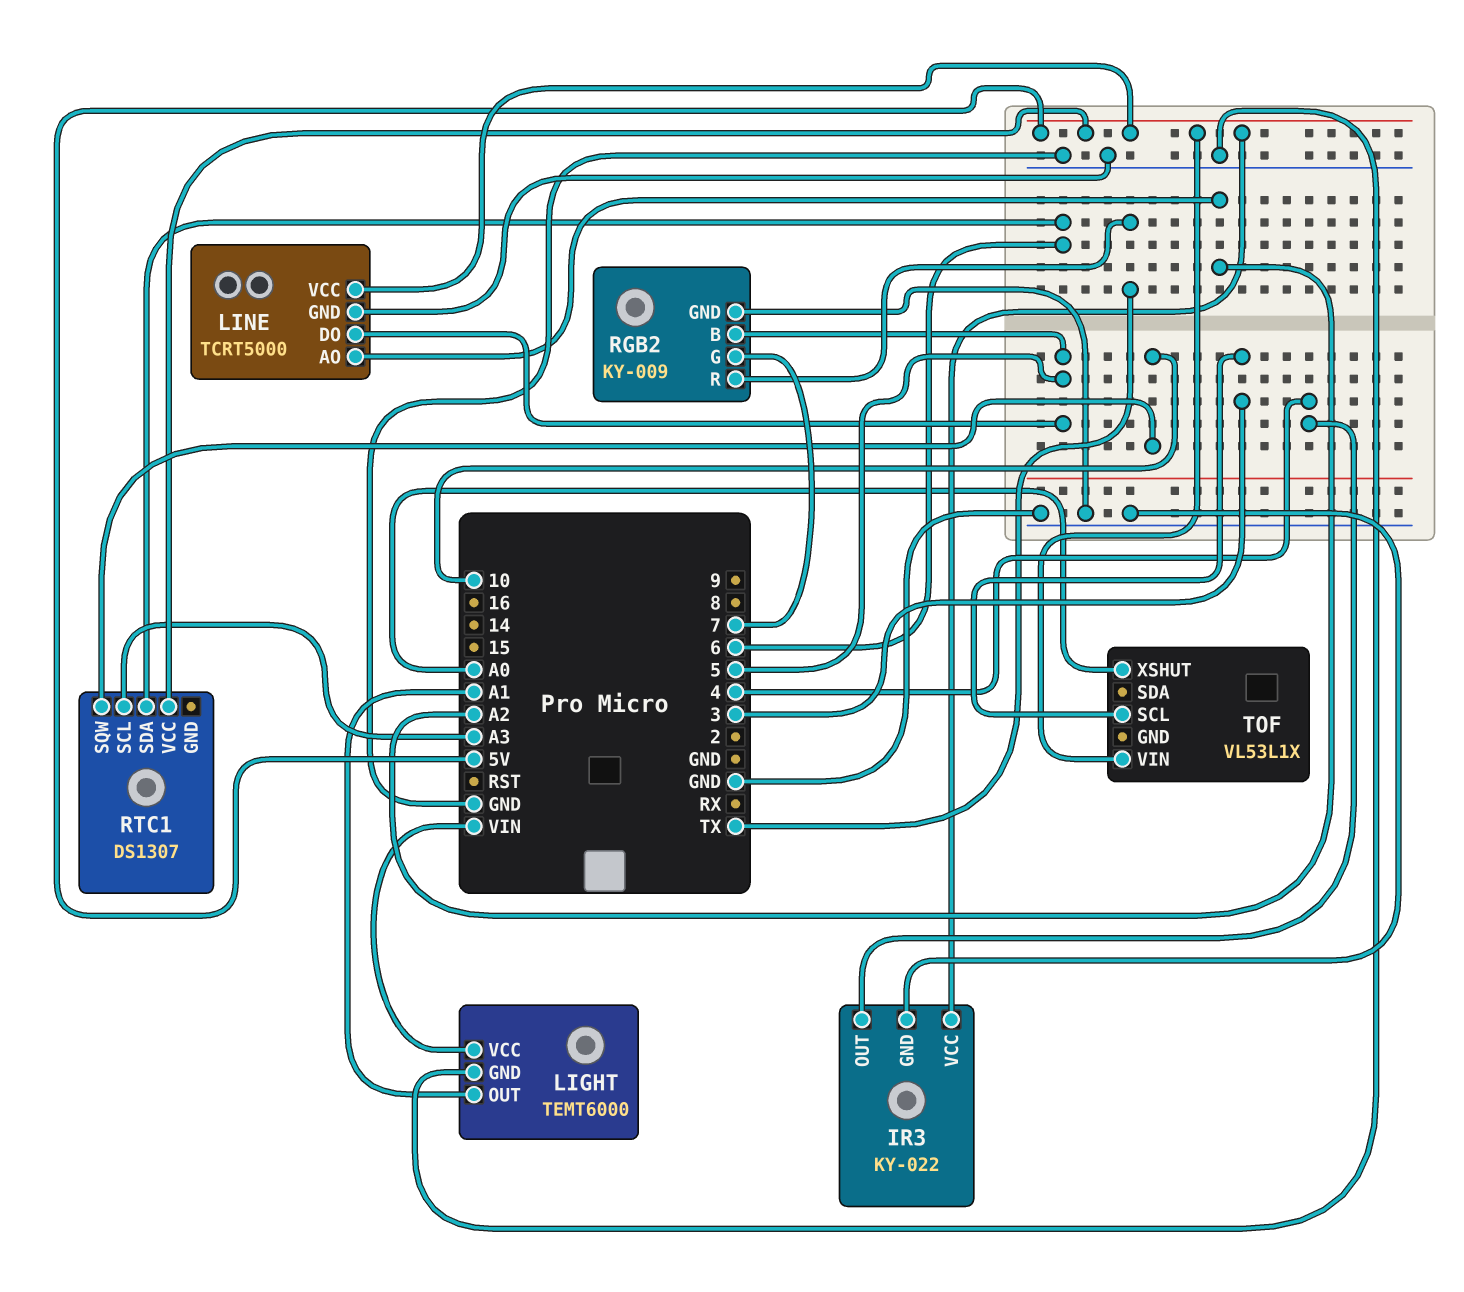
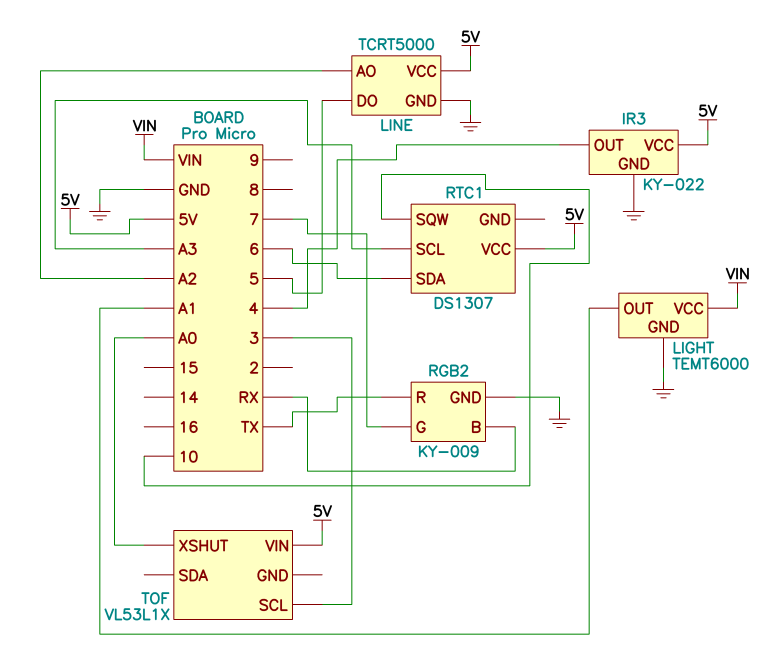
RGB2 pin B: 5 -> RX

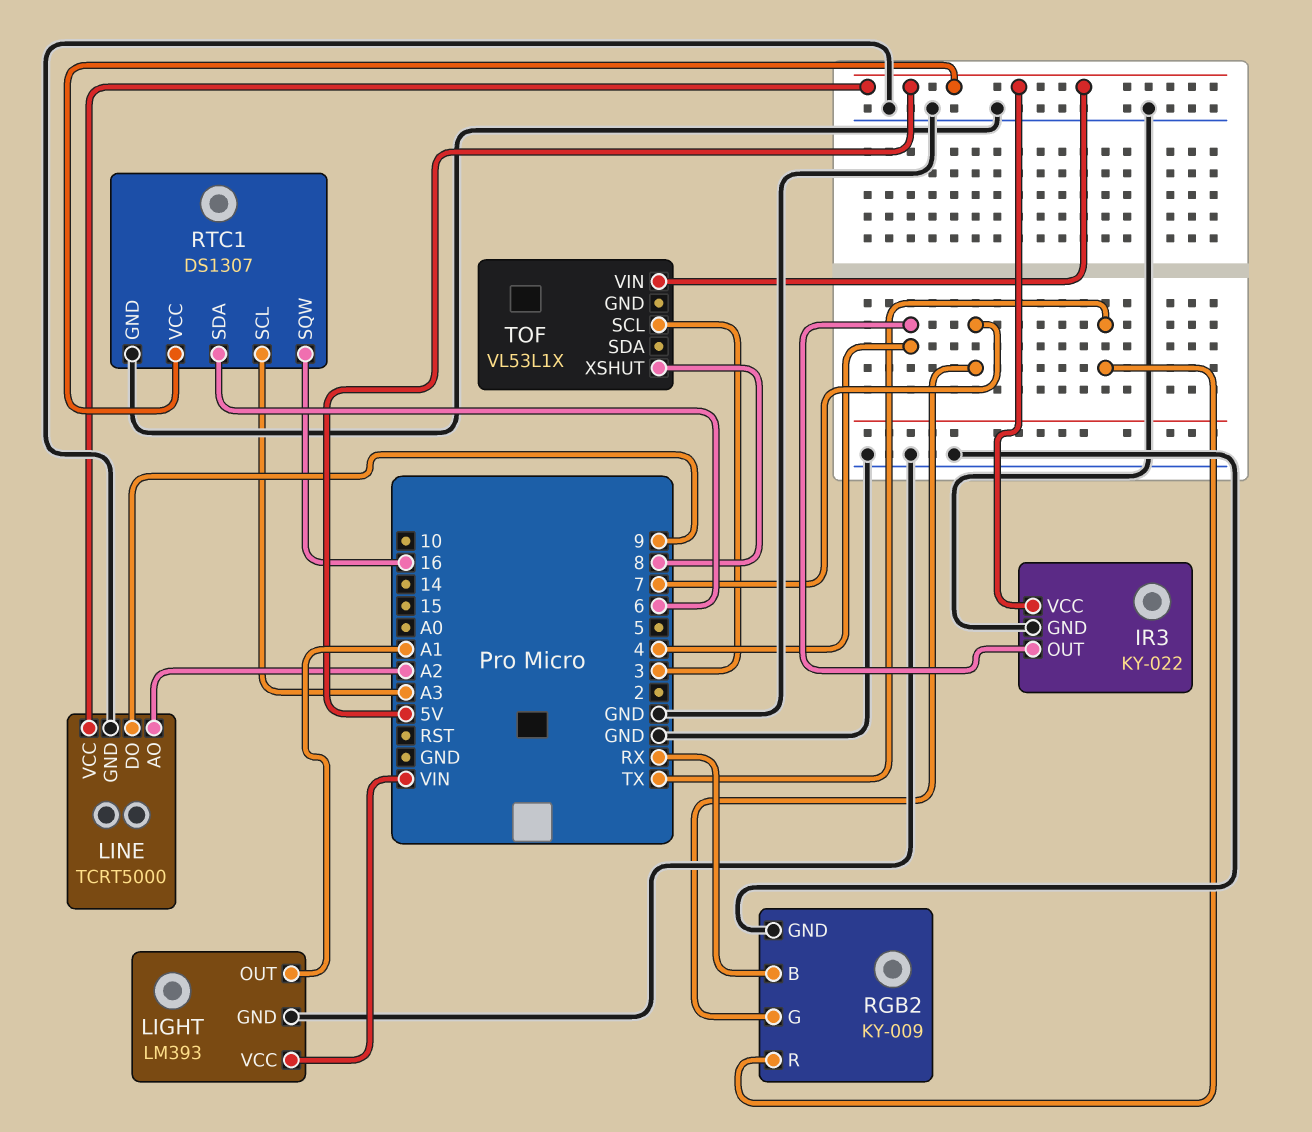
LIGHT: TEMT6000 -> LM393
LINE pin DO: 5 -> 9
RTC1 pin GND: none -> GND
RTC1 pin SQW: 10 -> 16
TOF pin XSHUT: A0 -> 8

